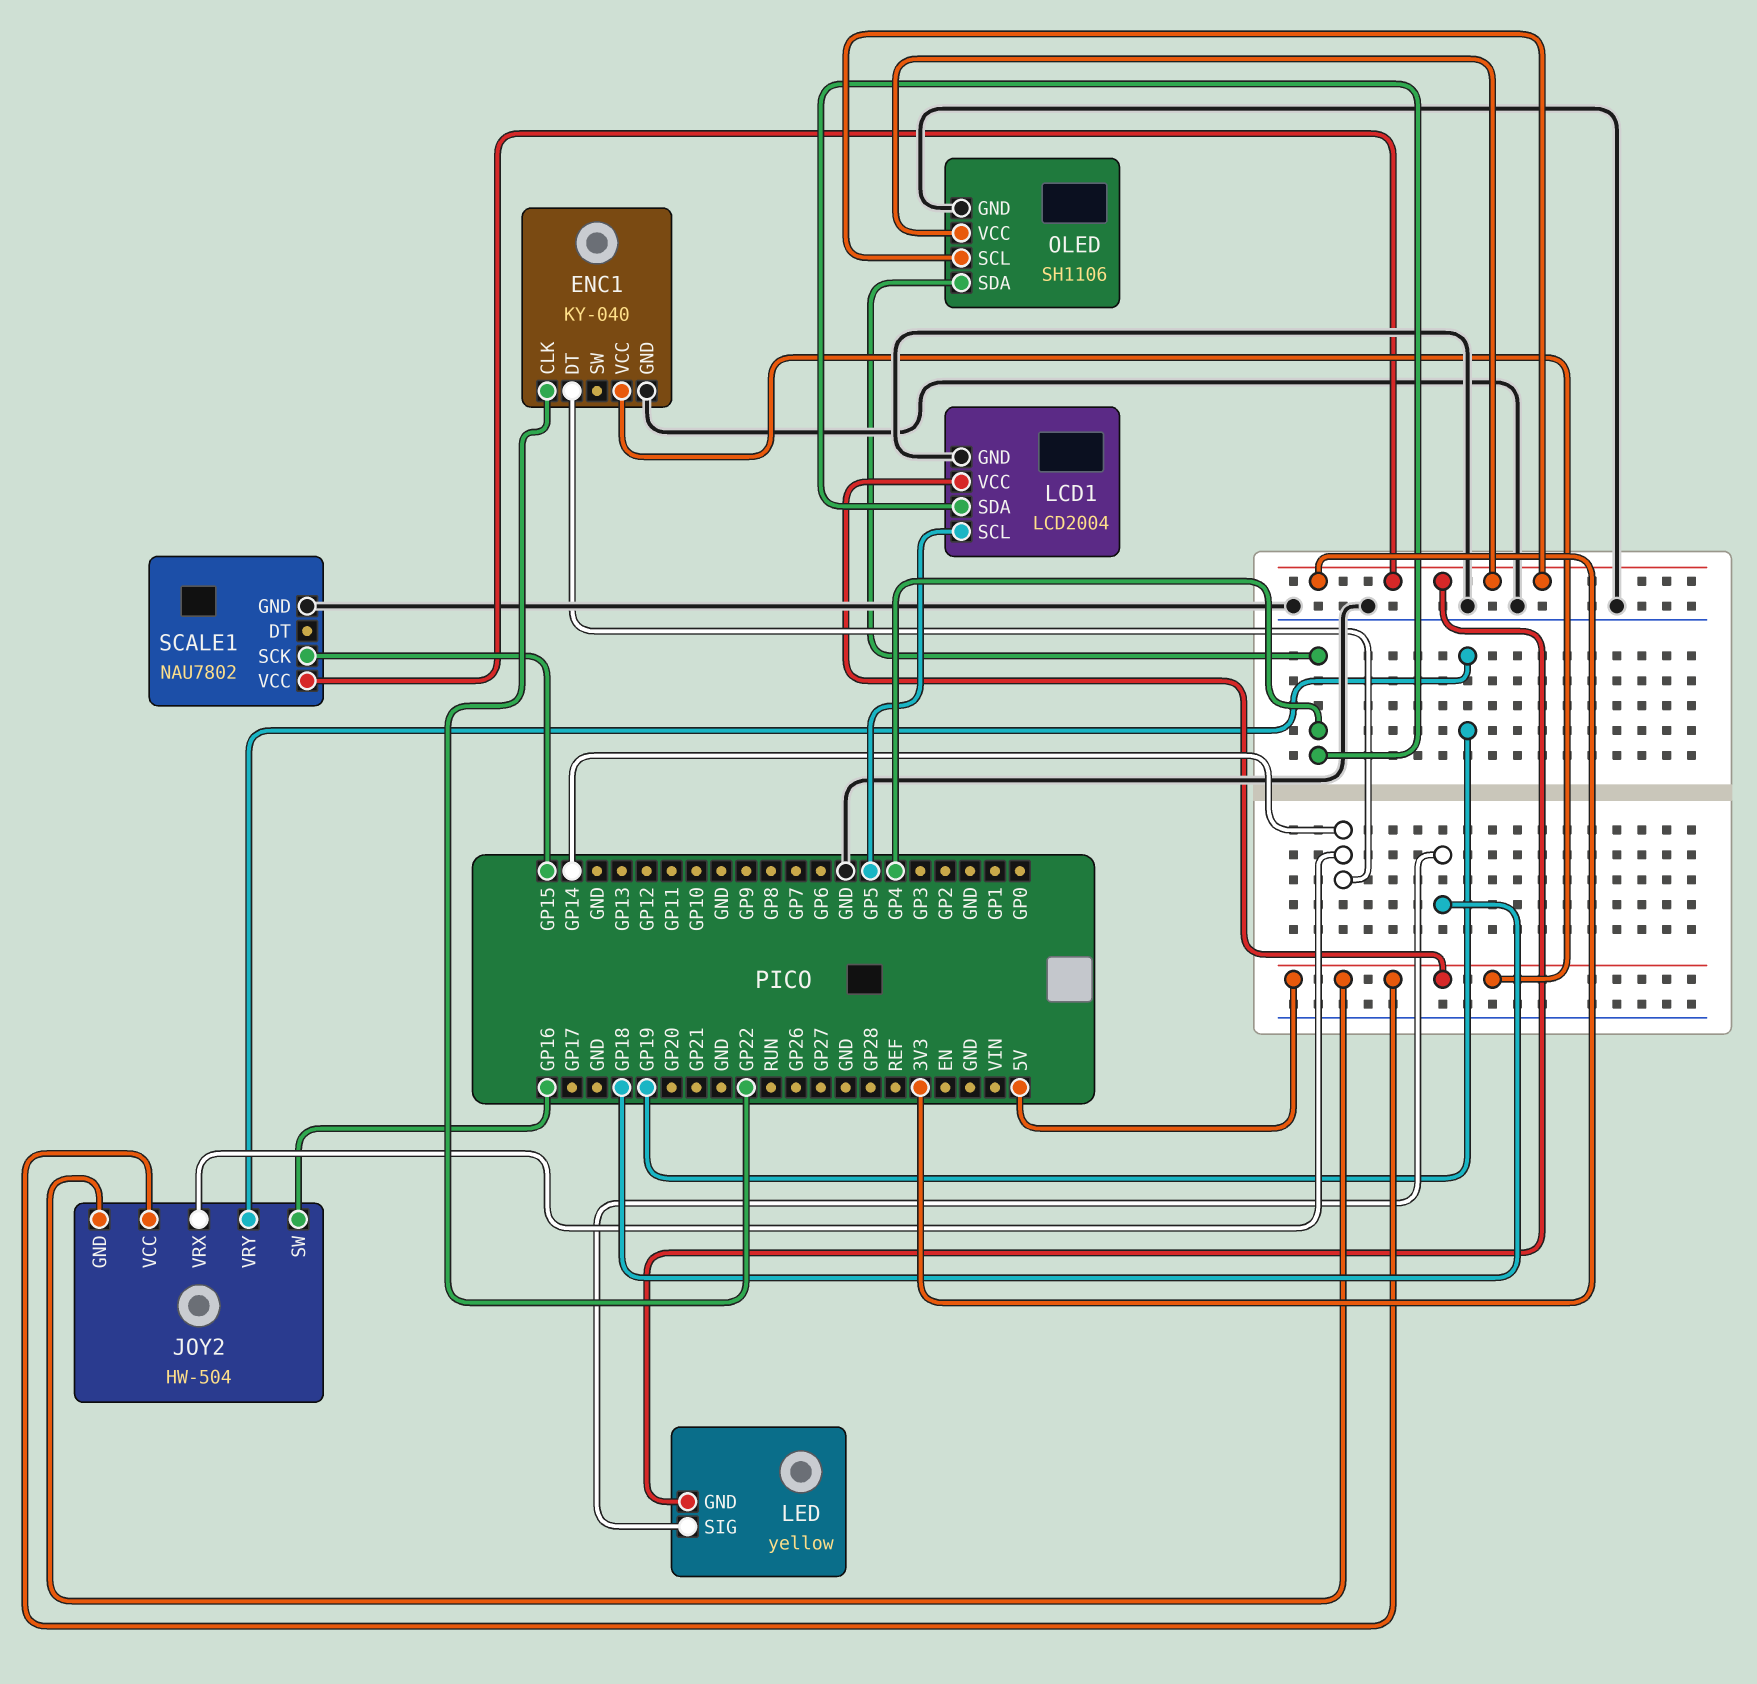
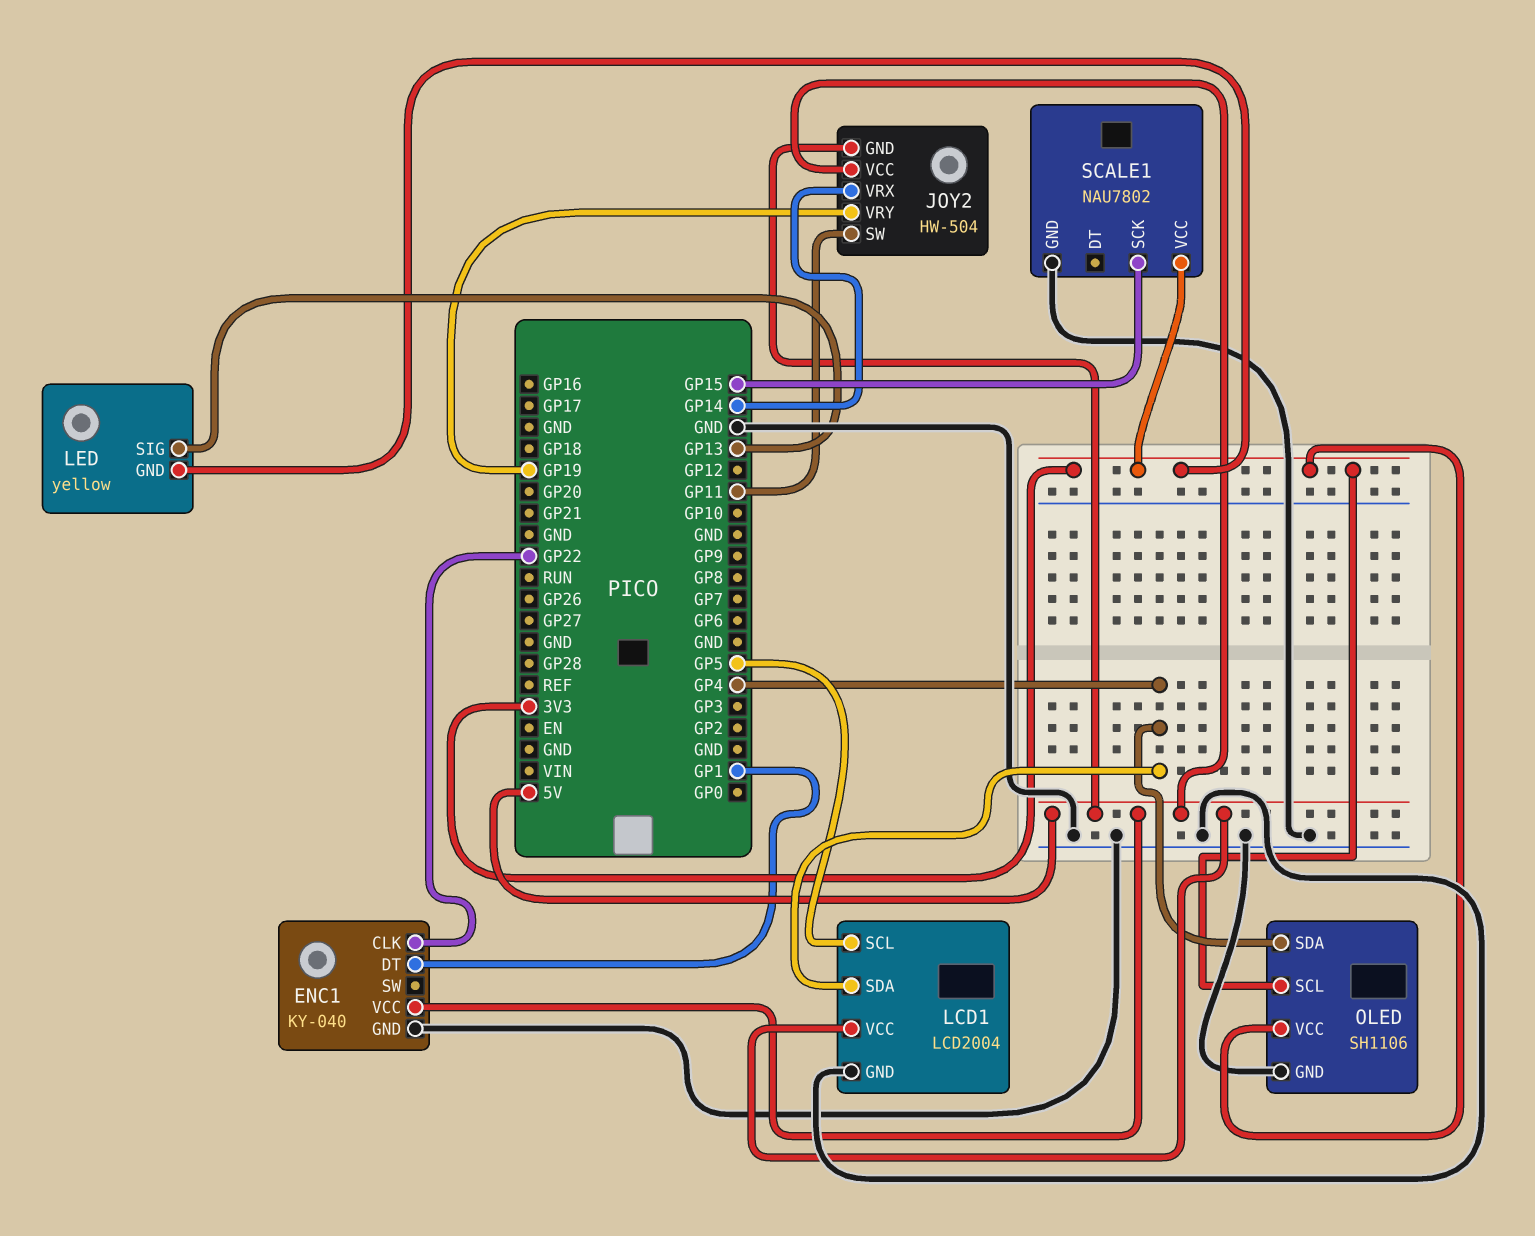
ENC1 pin DT: GP14 -> GP1
JOY2 pin SW: GP16 -> GP11
LED pin SIG: GP18 -> GP13

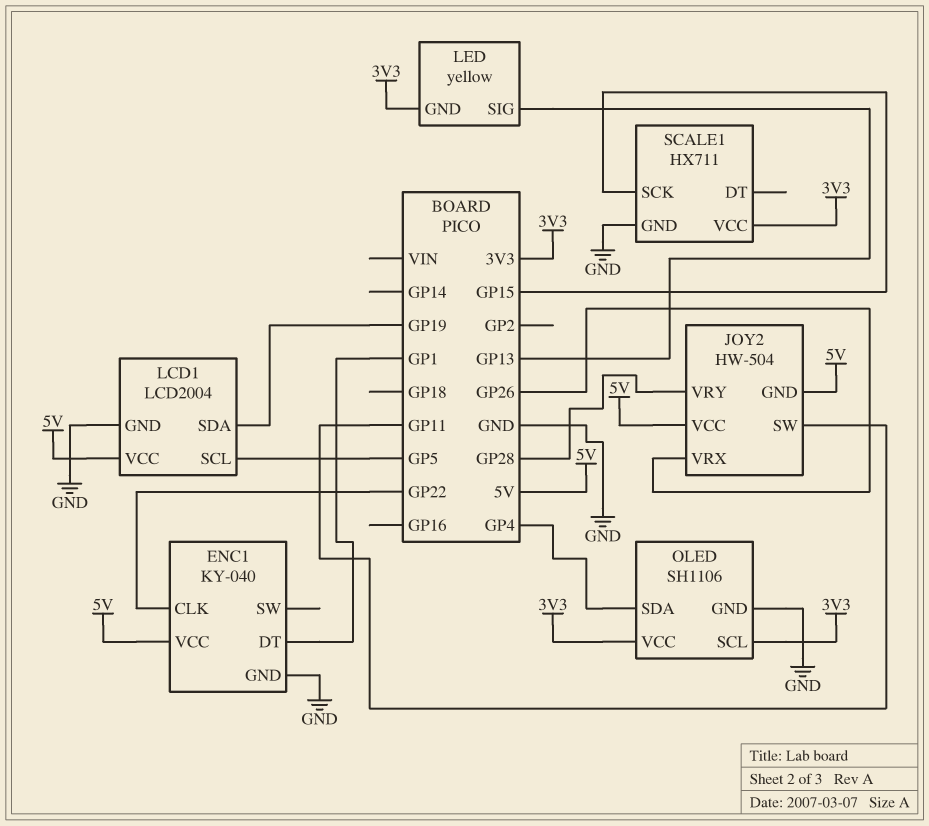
JOY2 pin VRX: GP14 -> GP26
JOY2 pin VRY: GP19 -> GP28
LCD1 pin SDA: GP4 -> GP19
SCALE1: NAU7802 -> HX711

